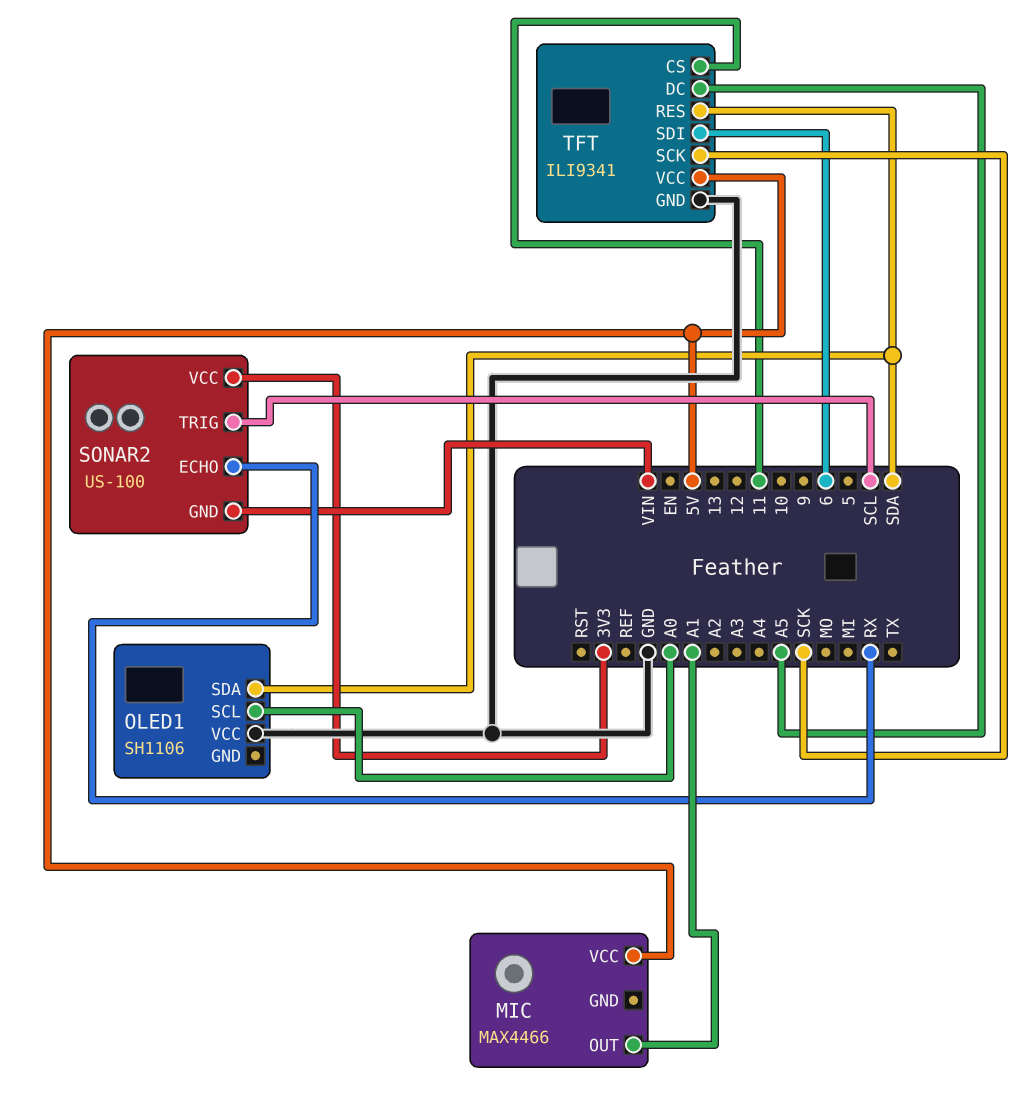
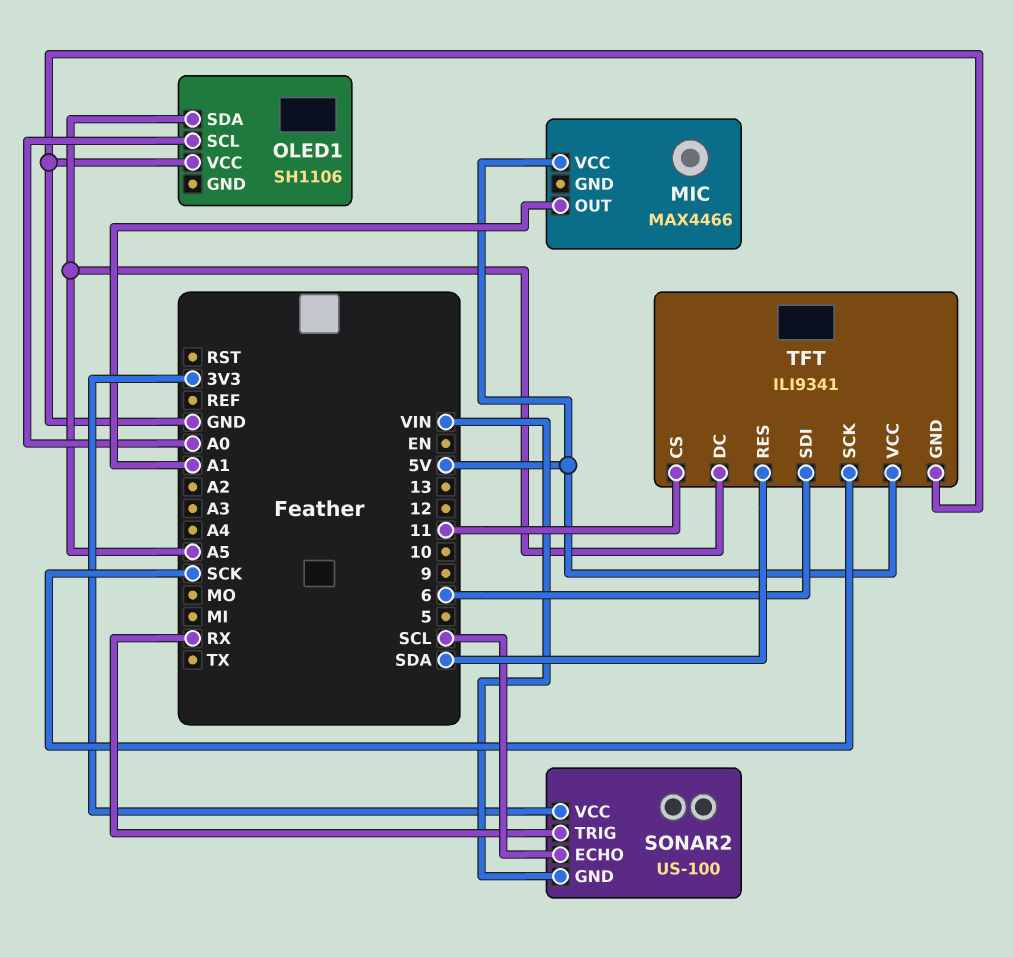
OLED1 pin SDA: SDA -> A5
SONAR2 pin ECHO: RX -> SCL
SONAR2 pin TRIG: SCL -> RX

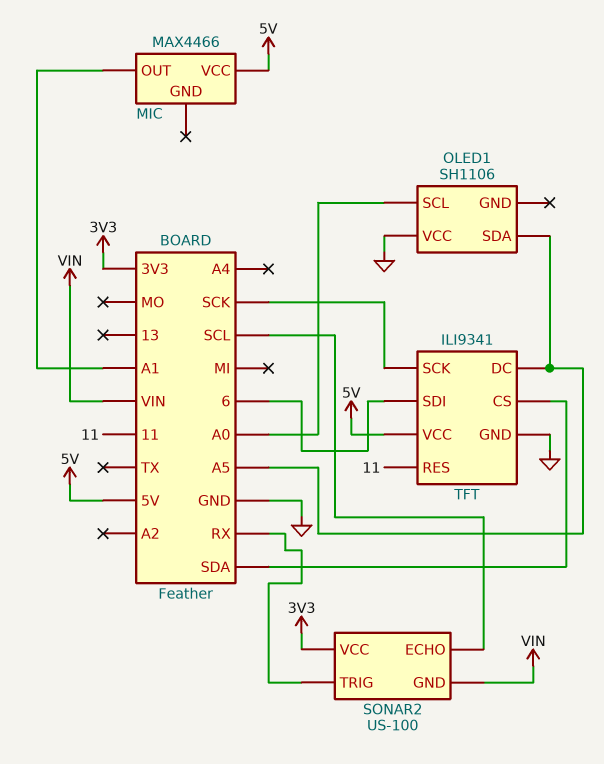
TFT pin CS: 11 -> SDA
TFT pin RES: SDA -> 11

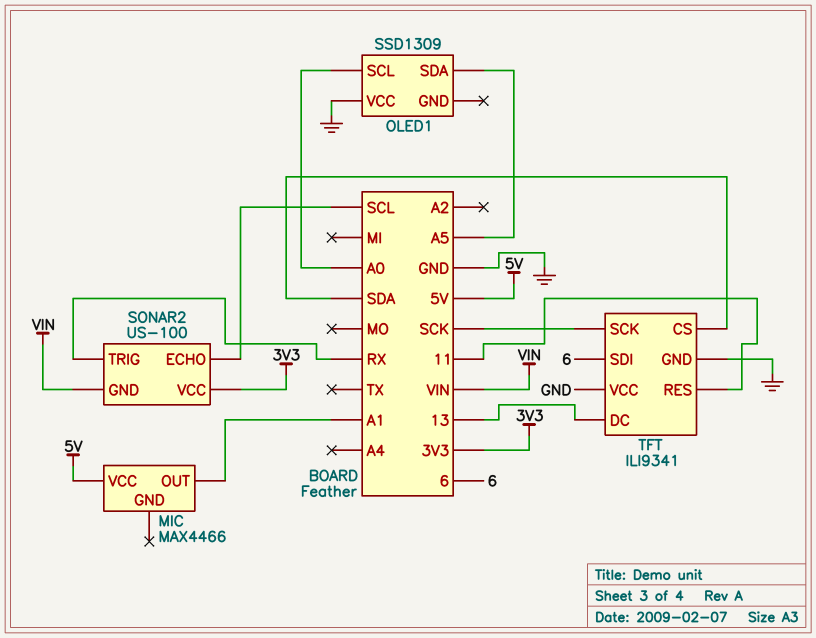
OLED1: SH1106 -> SSD1309
TFT pin DC: A5 -> 13
TFT pin VCC: 5V -> GND

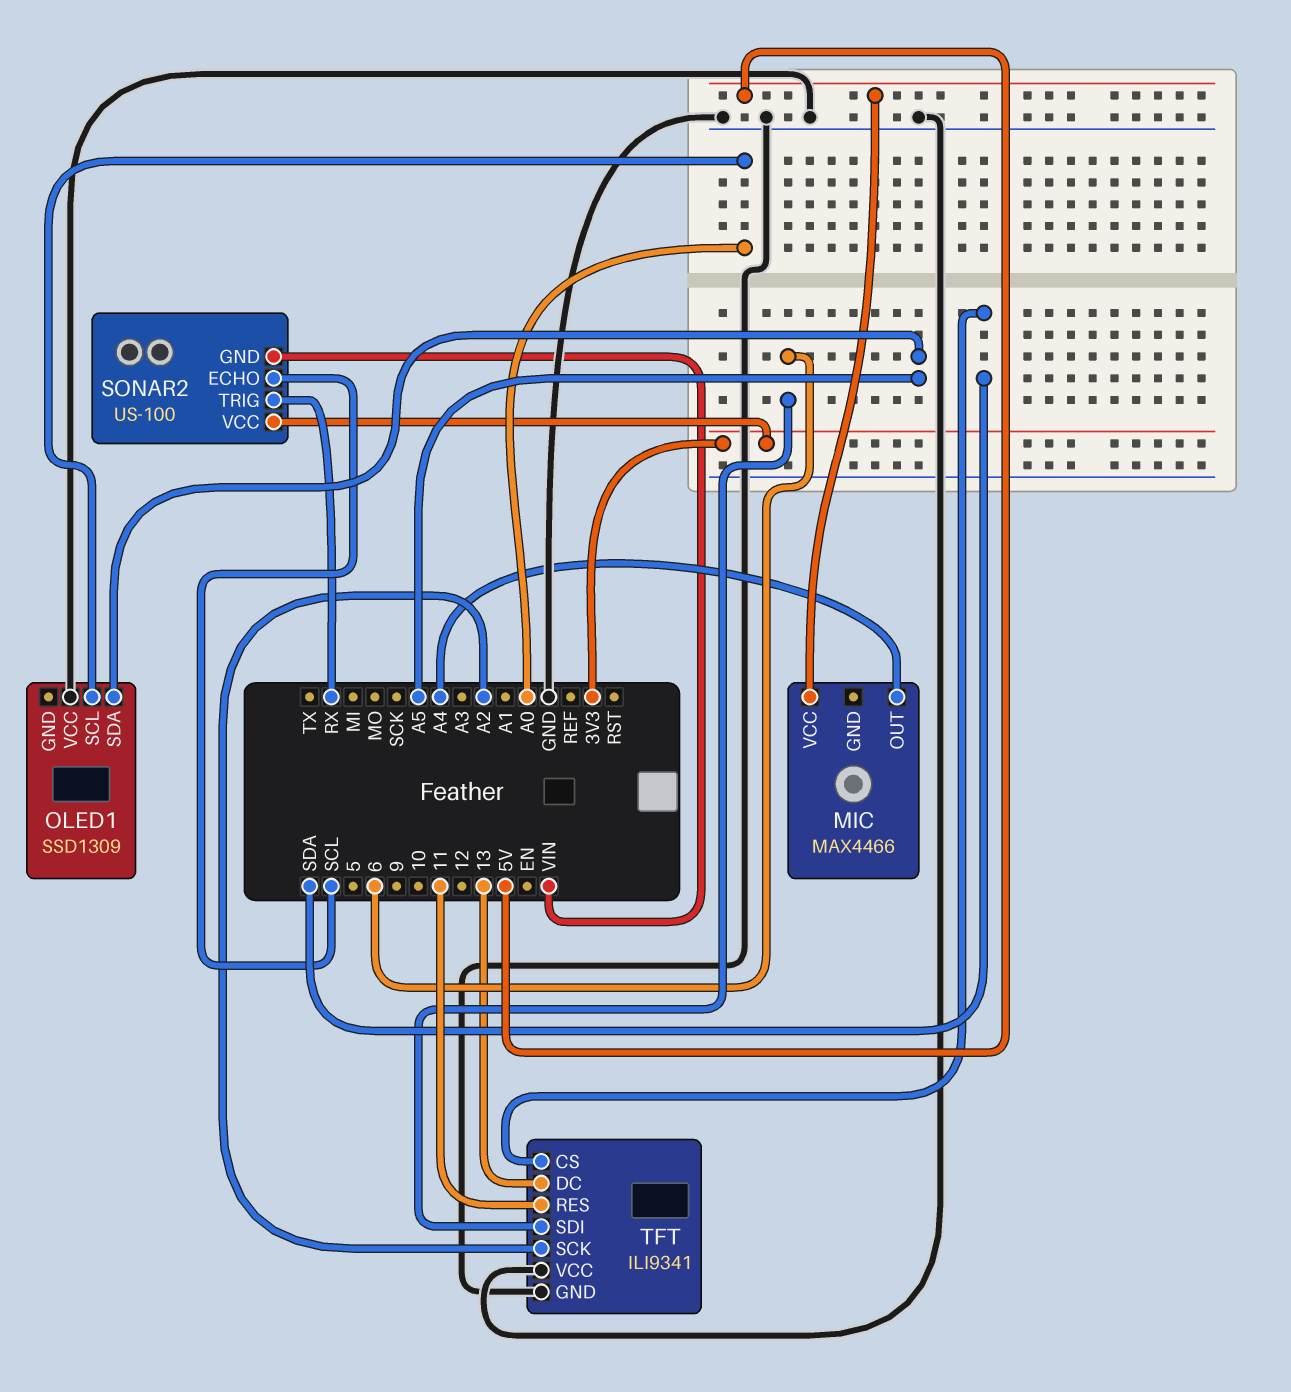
MIC pin OUT: A1 -> A4
TFT pin SCK: SCK -> A2

